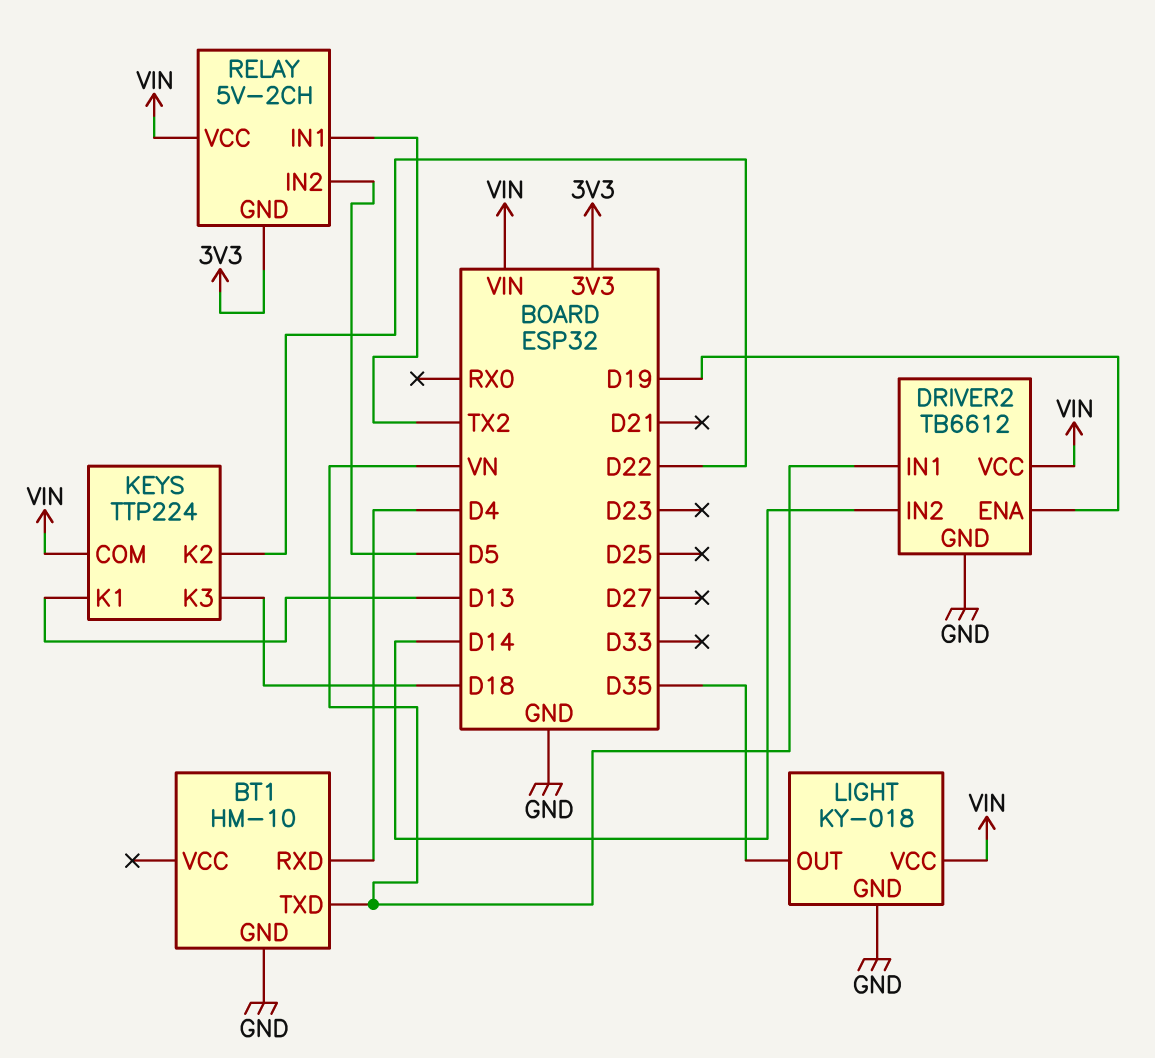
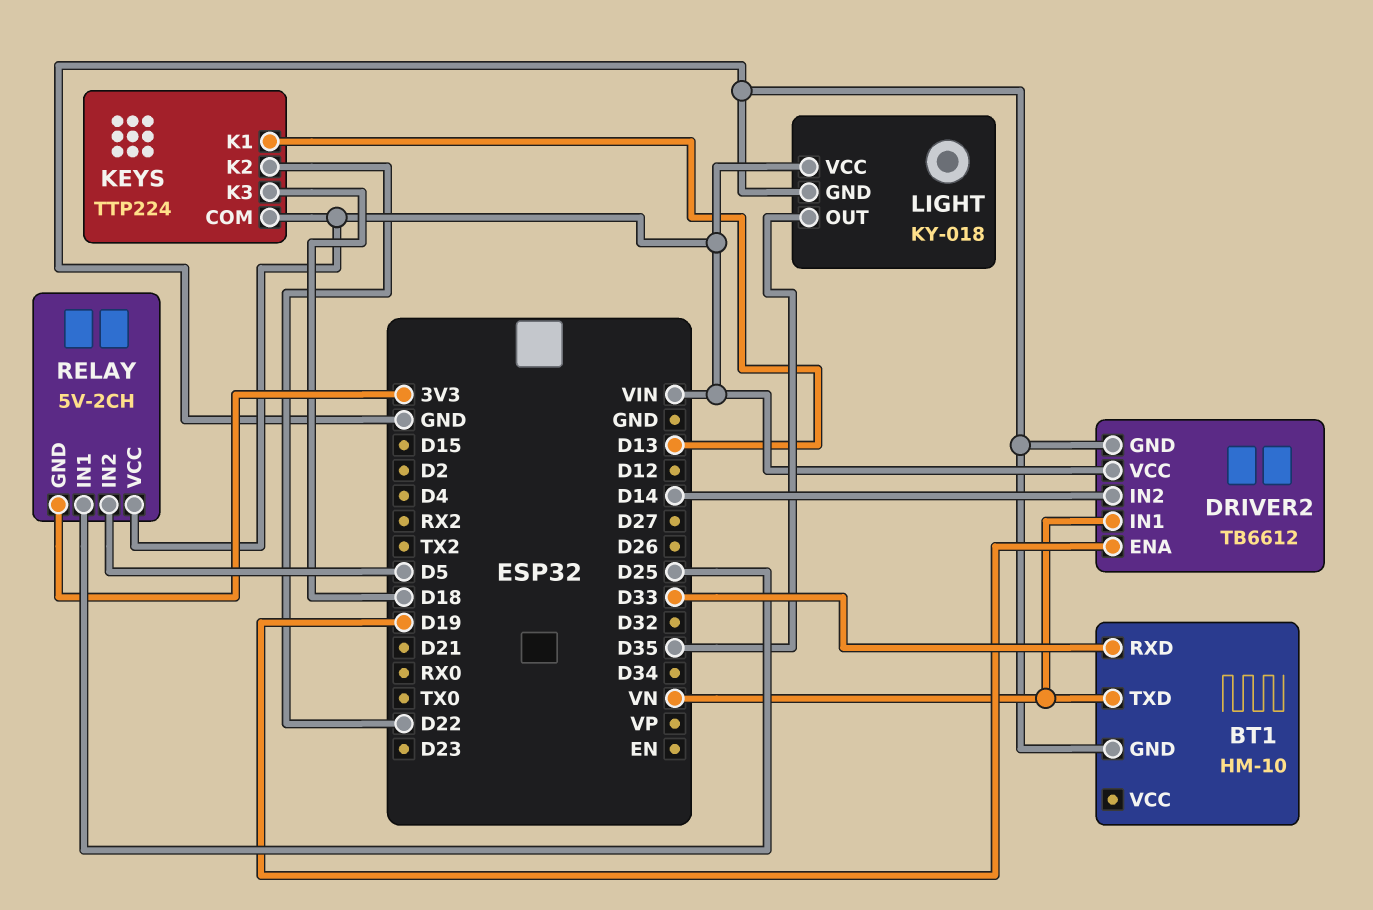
BT1 pin RXD: D4 -> D33
RELAY pin IN1: TX2 -> D25

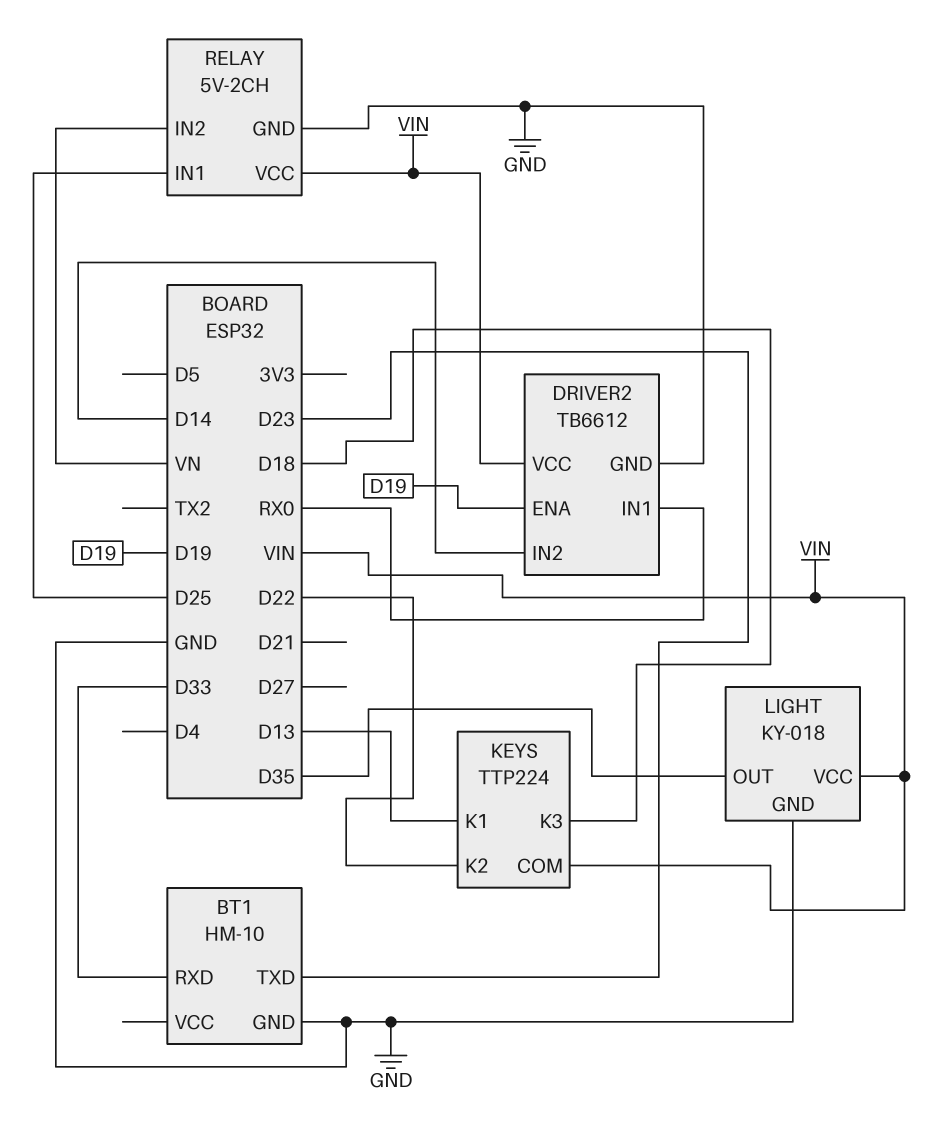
BT1 pin TXD: VN -> D23
DRIVER2 pin IN1: VN -> RX0
RELAY pin GND: 3V3 -> GND
RELAY pin IN2: D5 -> VN

